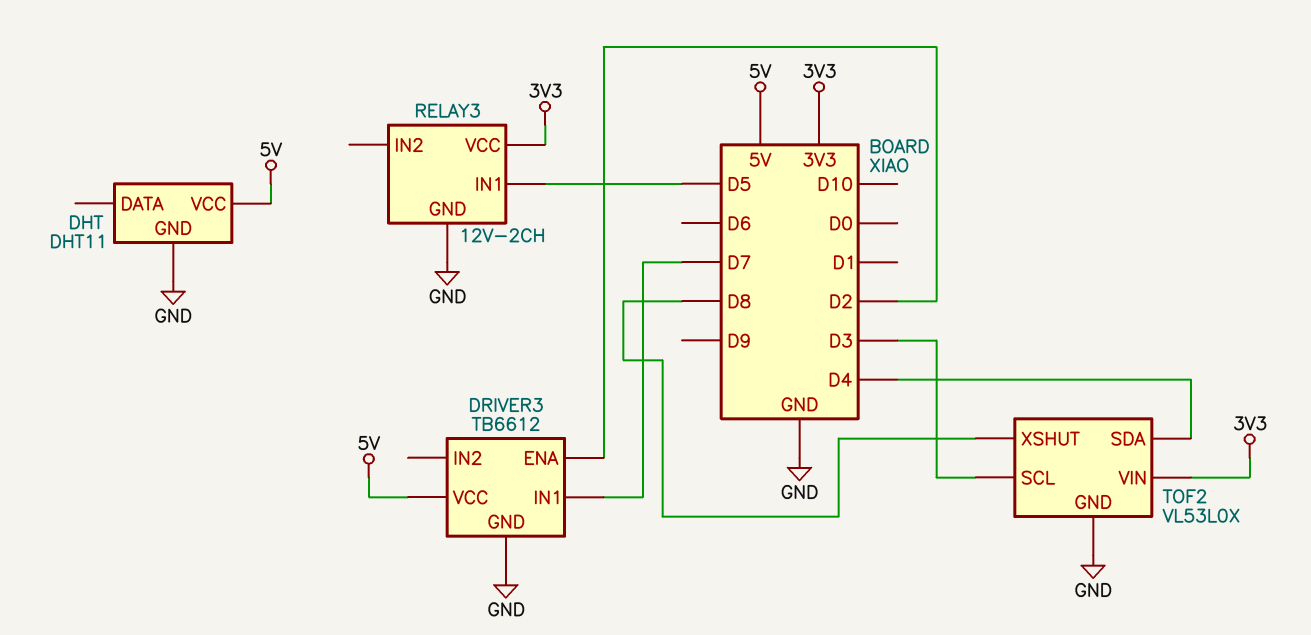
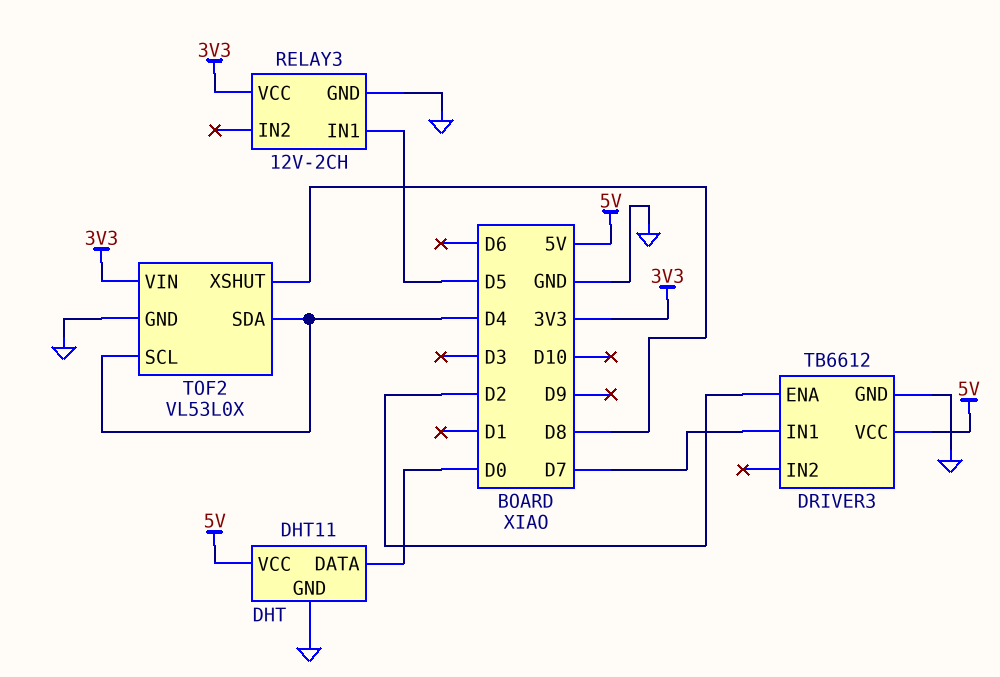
DHT pin DATA: none -> D0
TOF2 pin SCL: D3 -> D4

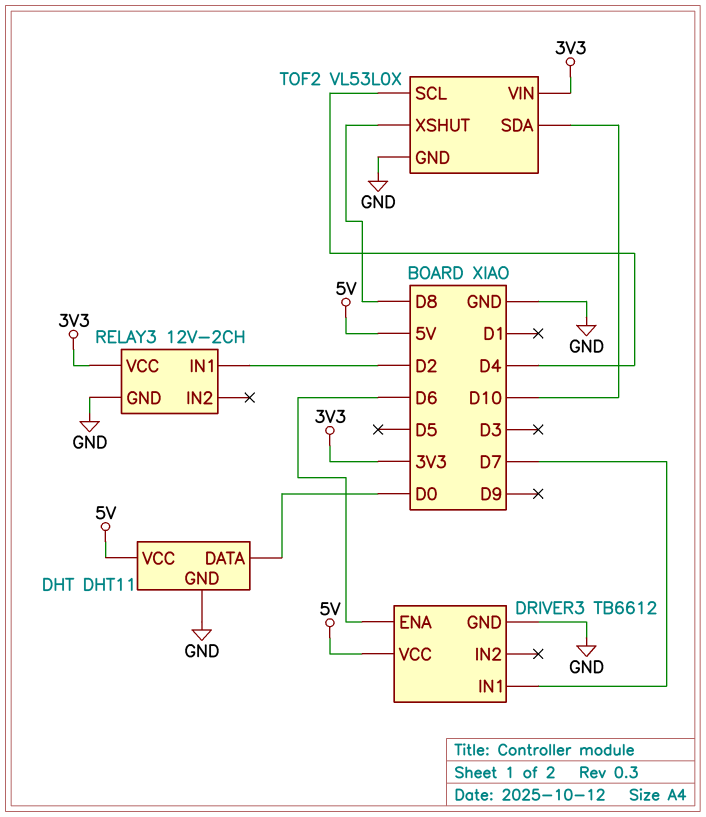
DRIVER3 pin ENA: D2 -> D6
RELAY3 pin IN1: D5 -> D2
TOF2 pin SDA: D4 -> D10

